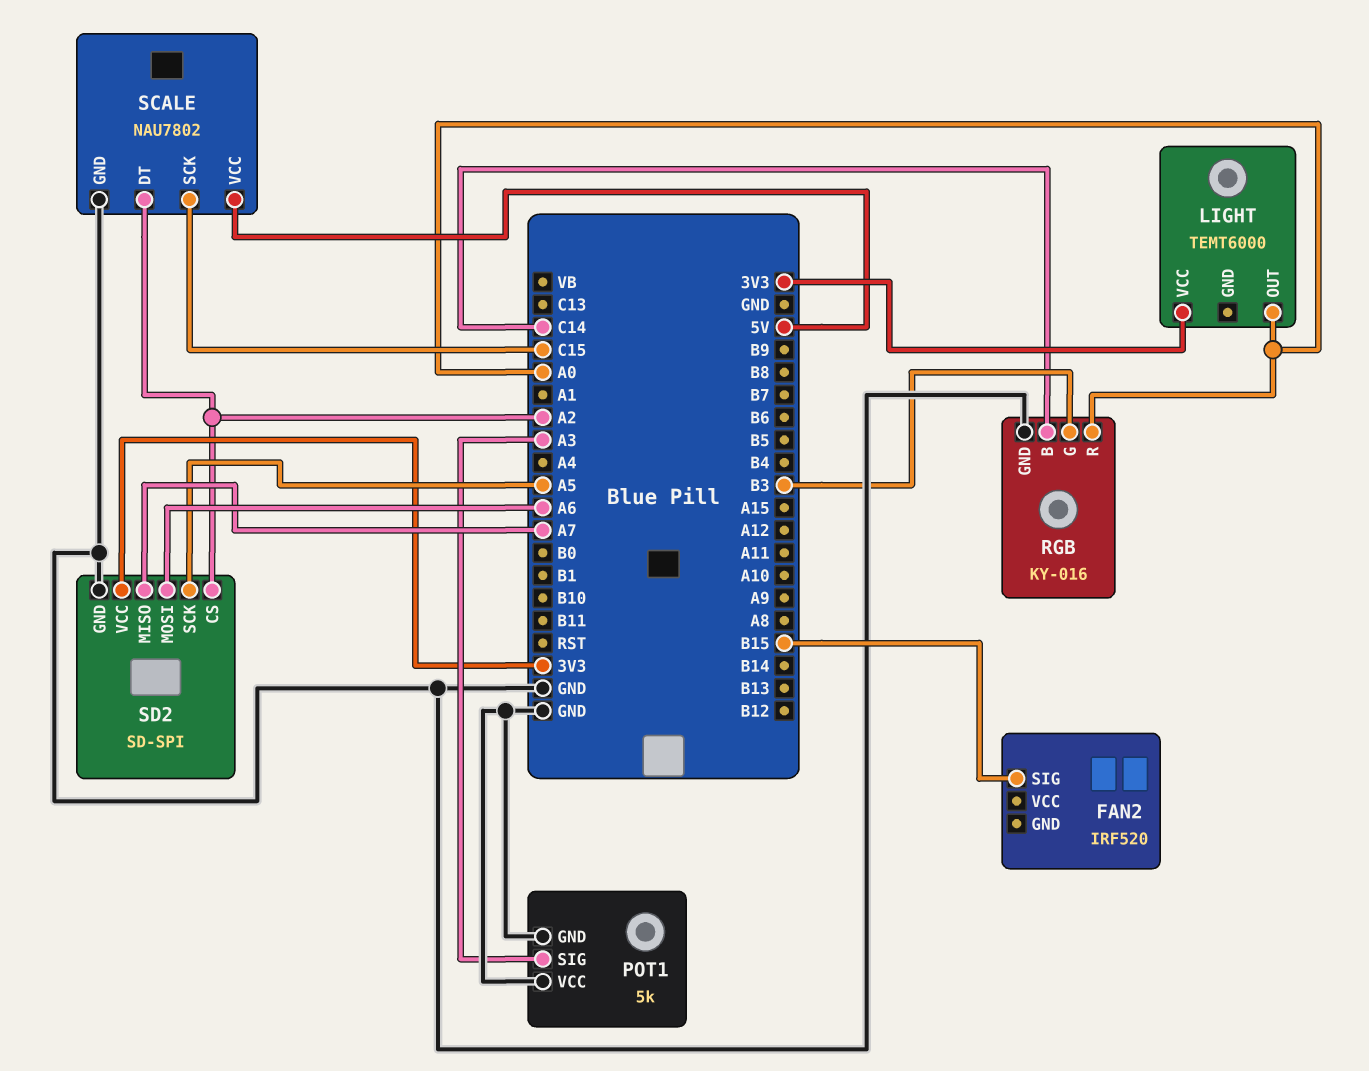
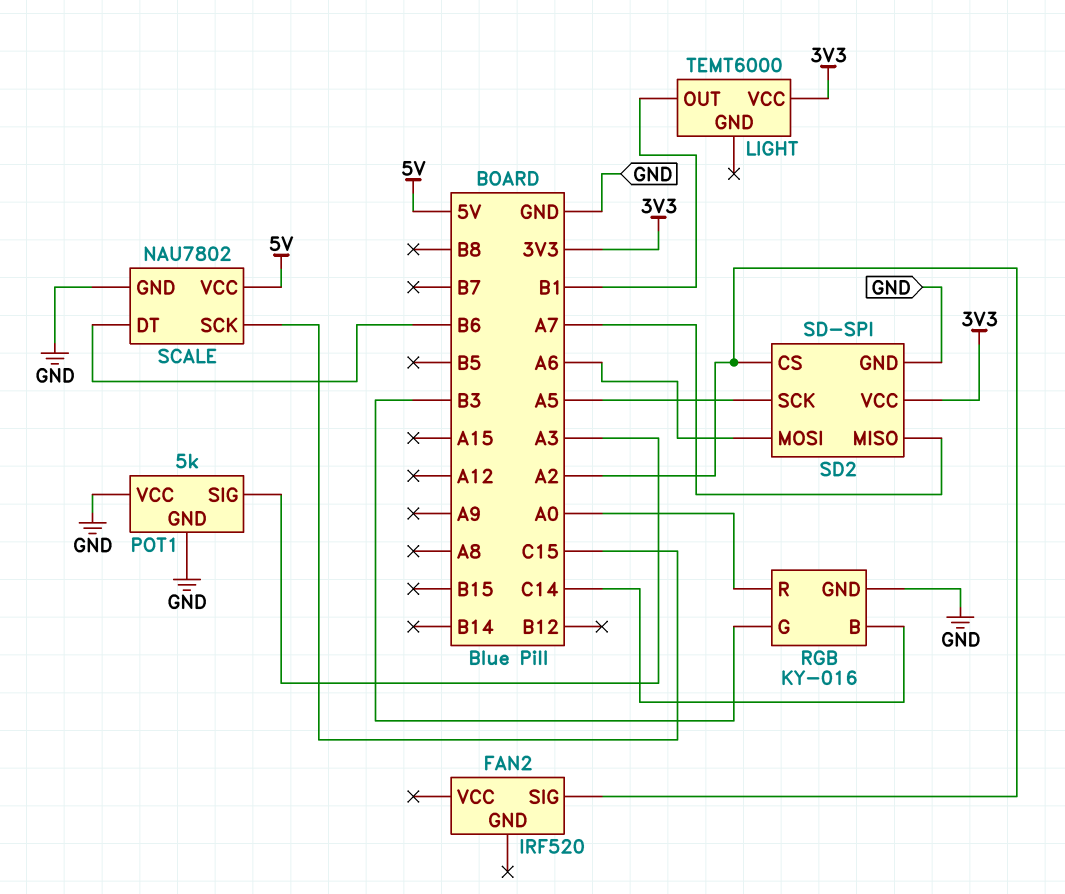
FAN2 pin SIG: B15 -> A2
LIGHT pin OUT: A0 -> B1
SCALE pin DT: A2 -> B6

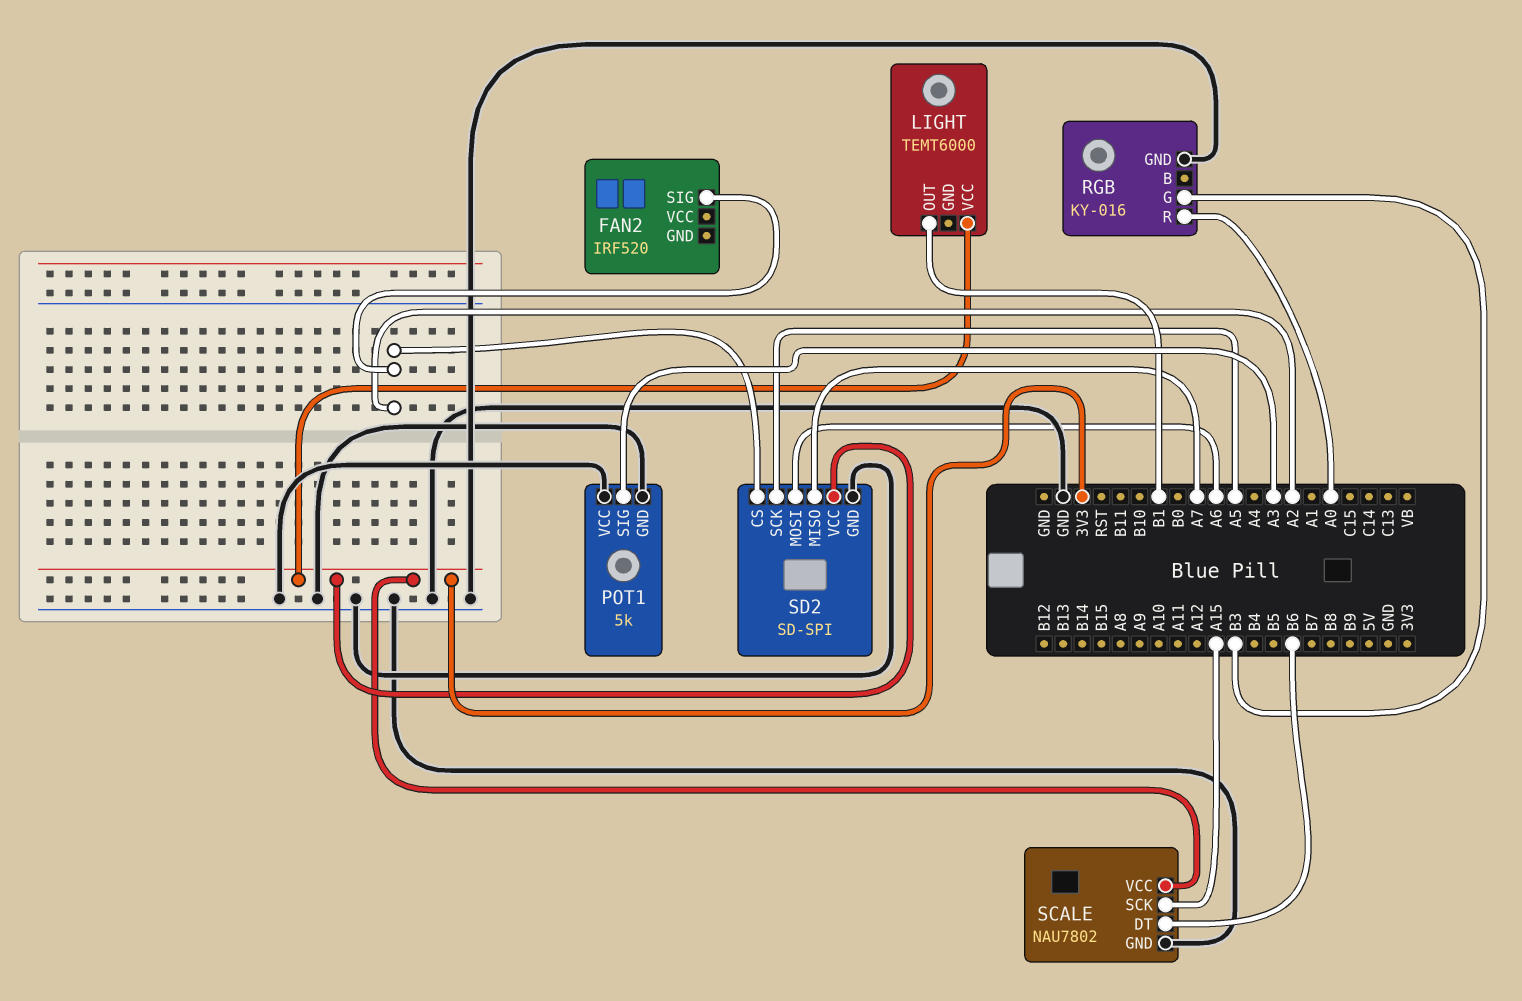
RGB pin B: C14 -> none
SCALE pin SCK: C15 -> A15
SCALE pin VCC: 5V -> 3V3

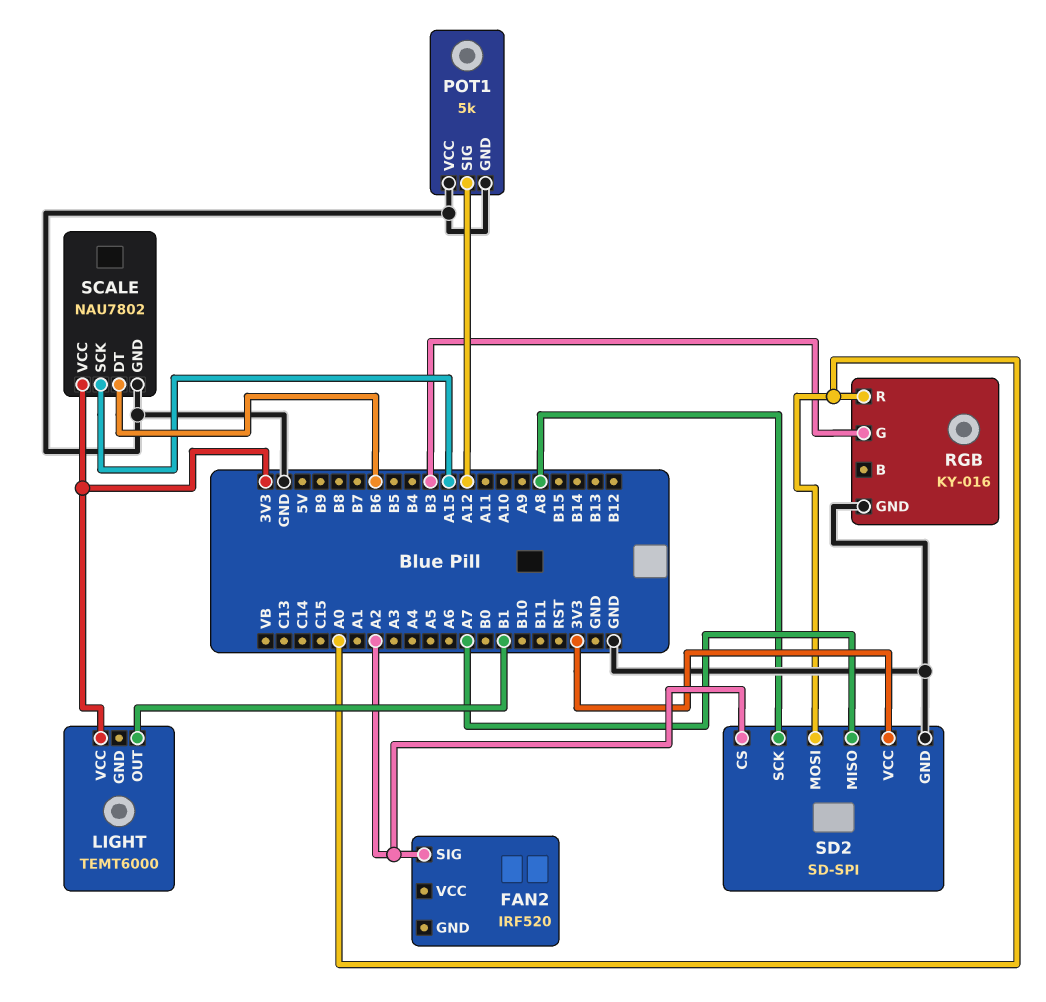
POT1 pin SIG: A3 -> A12
SD2 pin MOSI: A6 -> A0
SD2 pin SCK: A5 -> A8

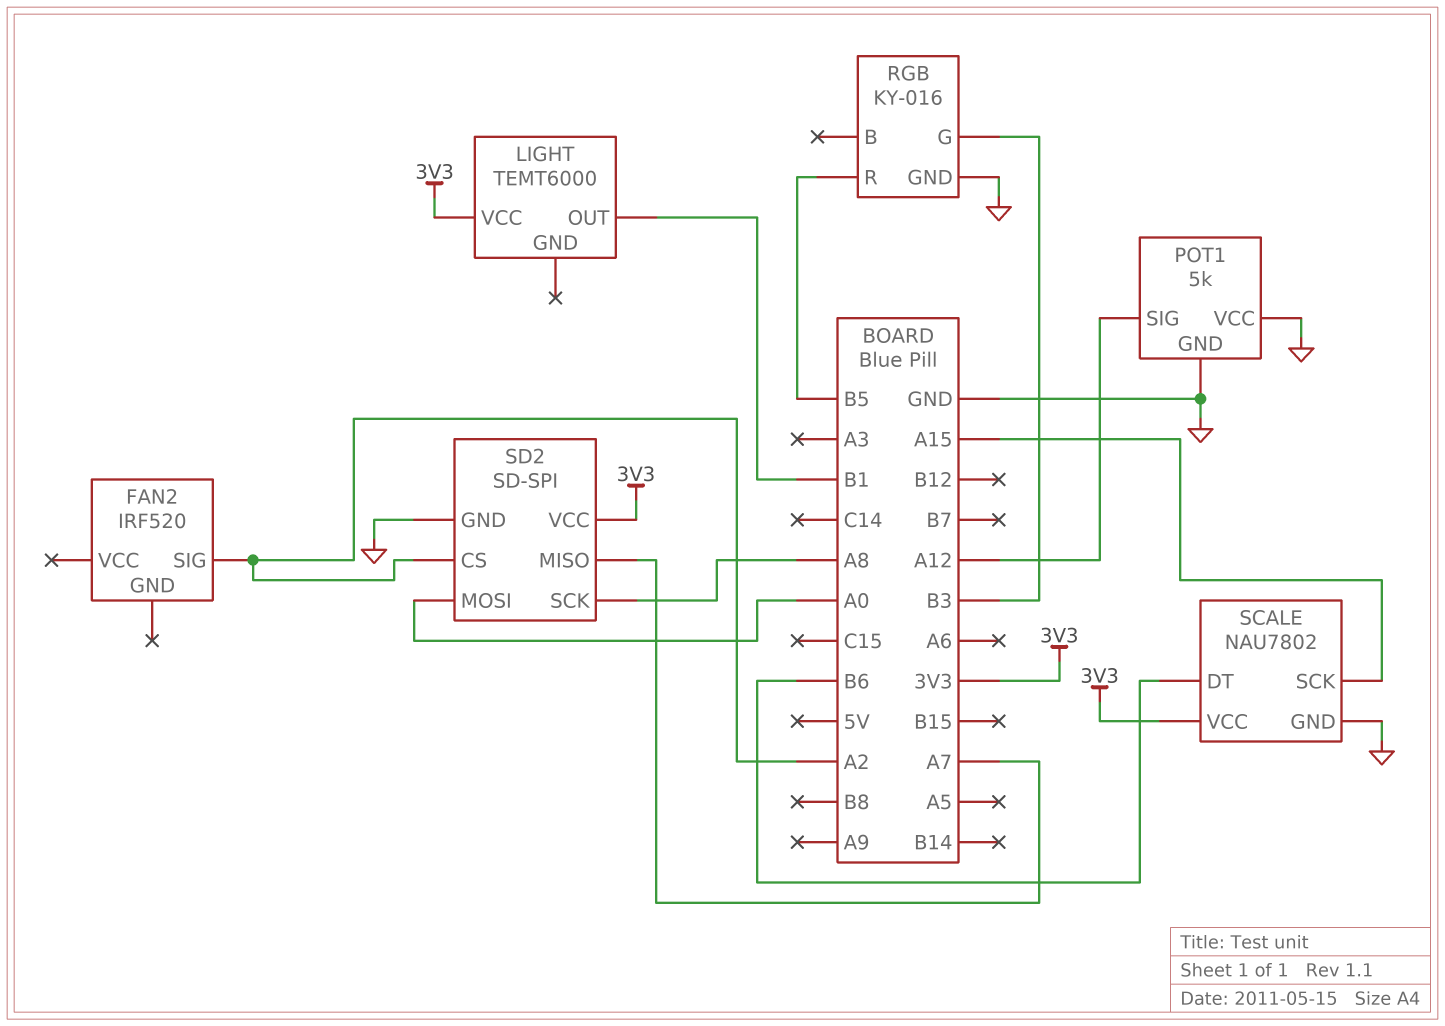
RGB pin R: A0 -> B5

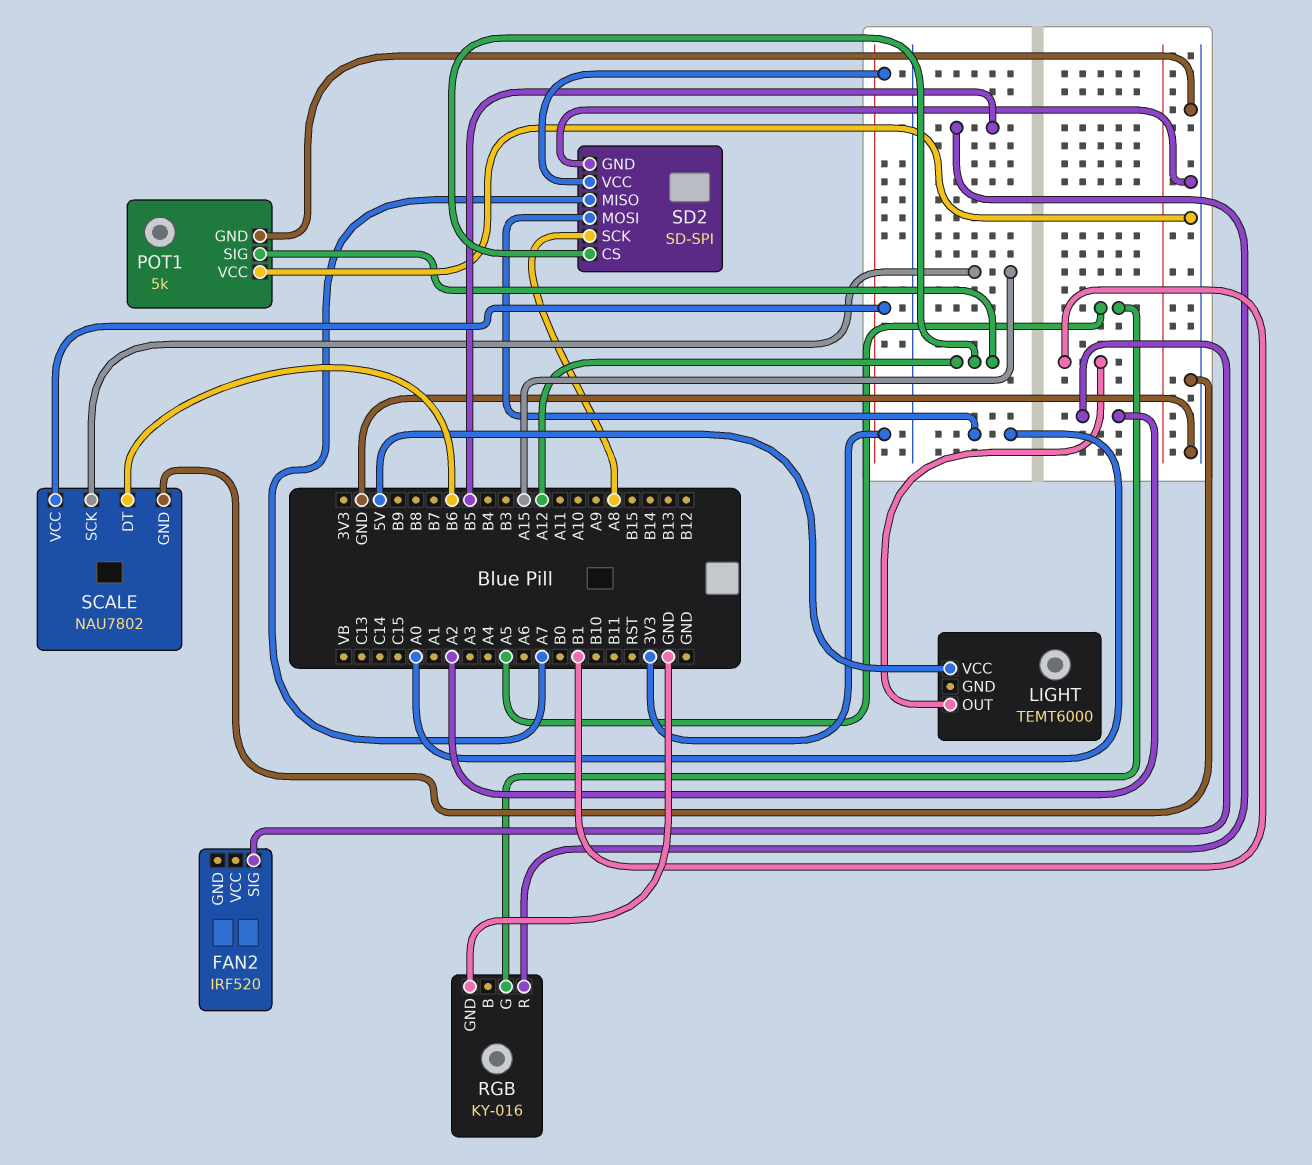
LIGHT pin VCC: 3V3 -> 5V
RGB pin G: B3 -> A5
SD2 pin CS: A2 -> A12

